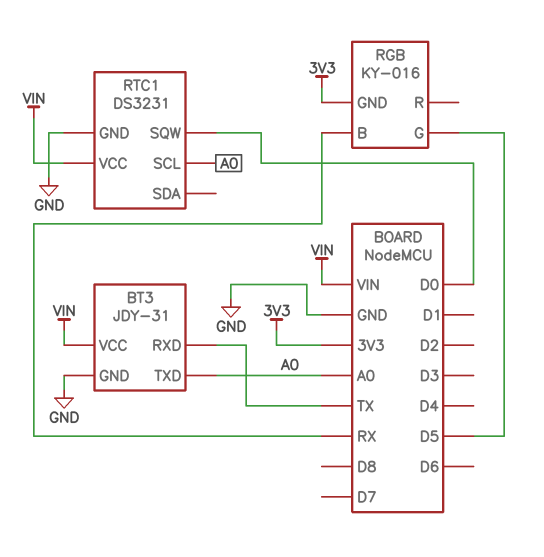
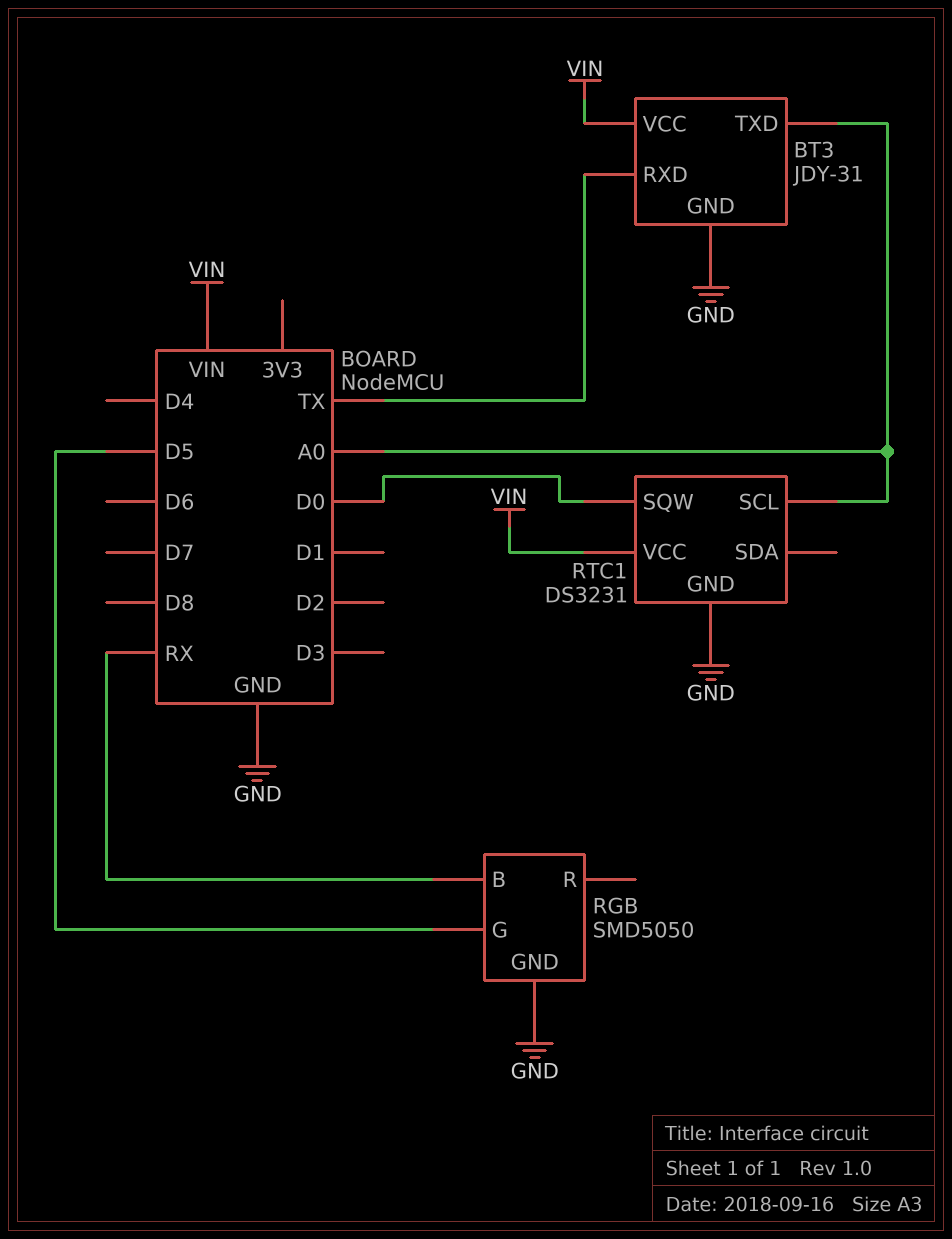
RGB: KY-016 -> SMD5050
RGB pin GND: 3V3 -> GND

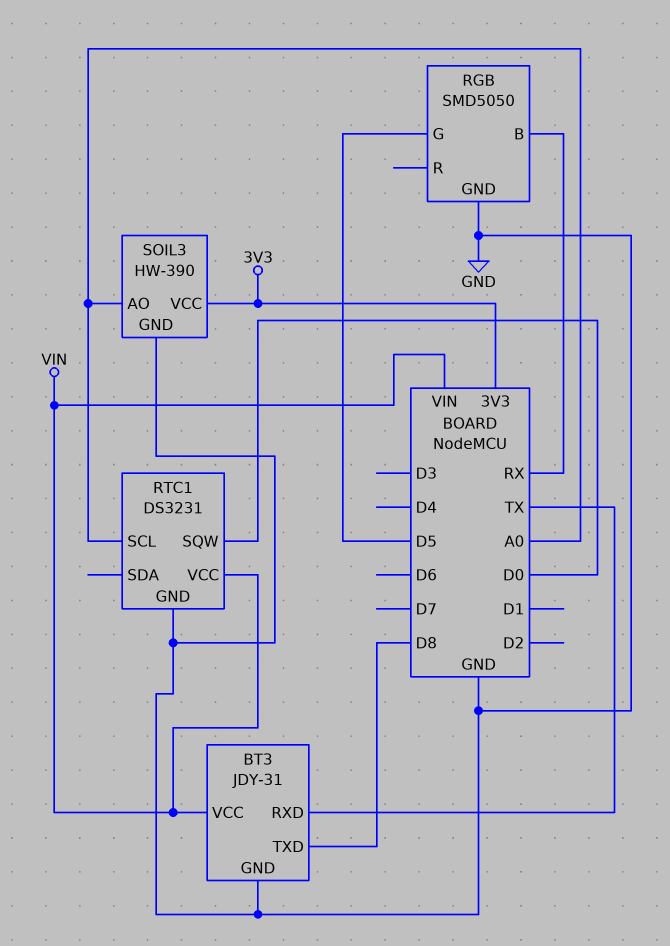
BT3 pin TXD: A0 -> D8
SOIL3: none -> HW-390
SOIL3 pin AO: none -> A0
SOIL3 pin GND: none -> GND
SOIL3 pin VCC: none -> 3V3

